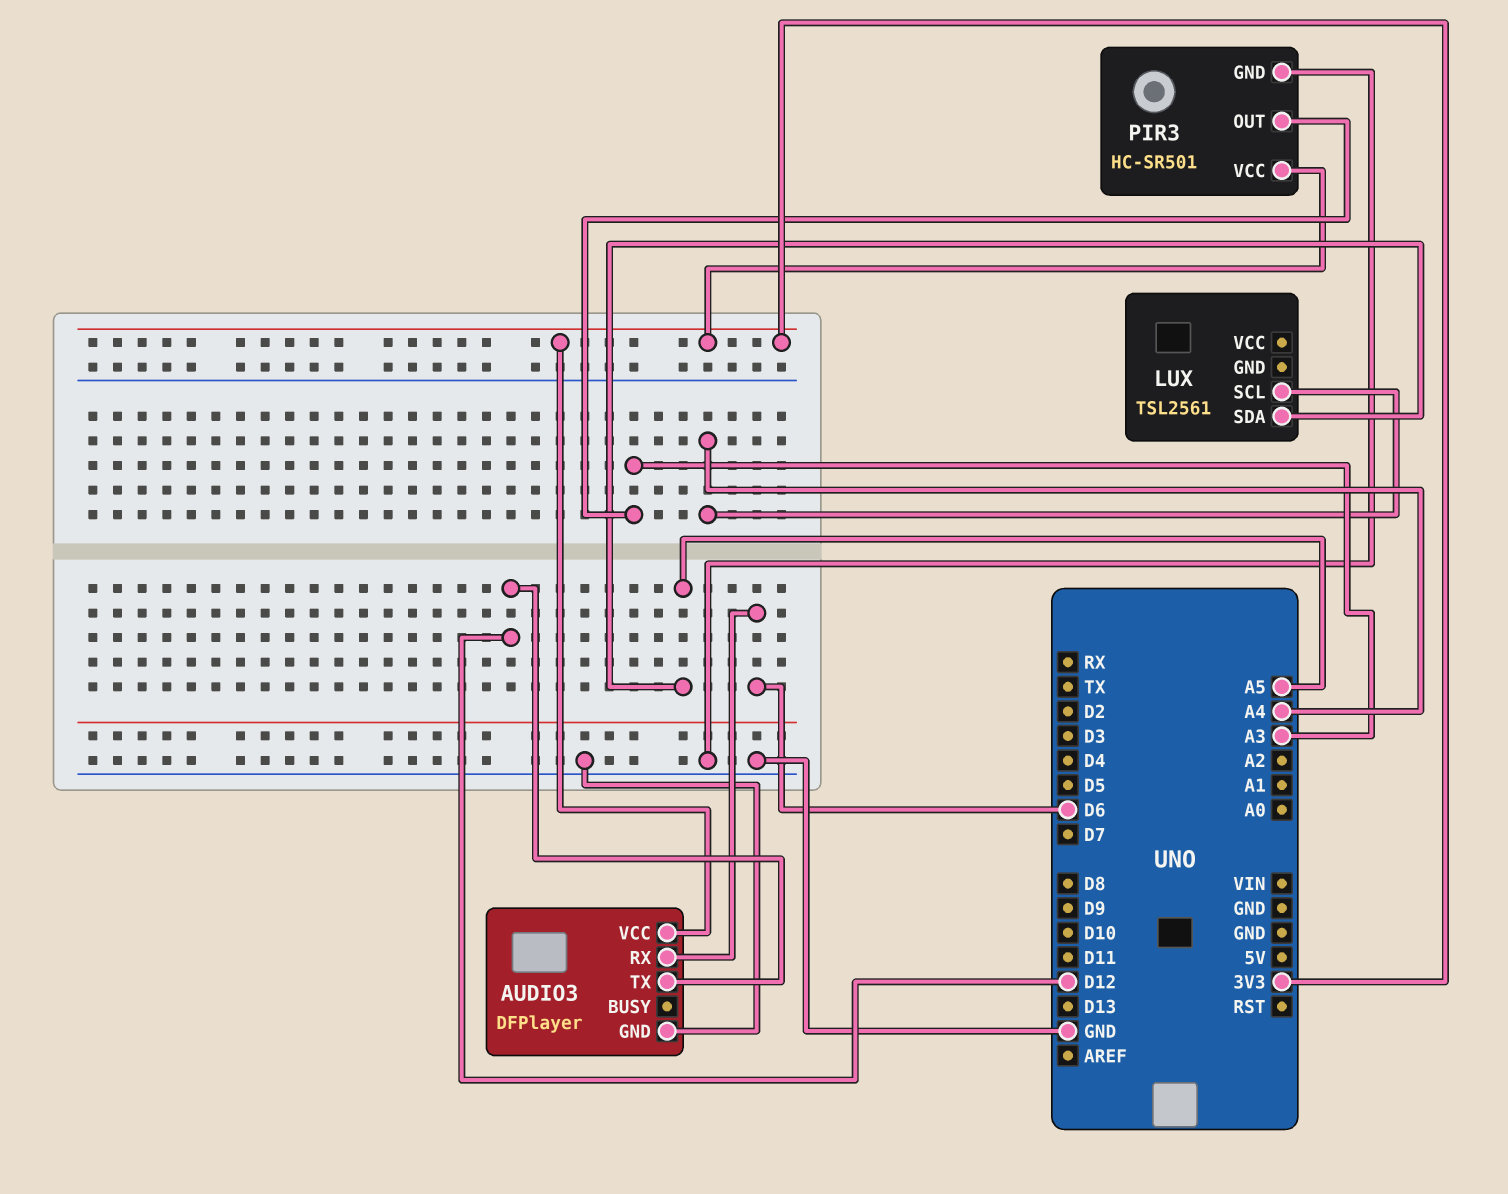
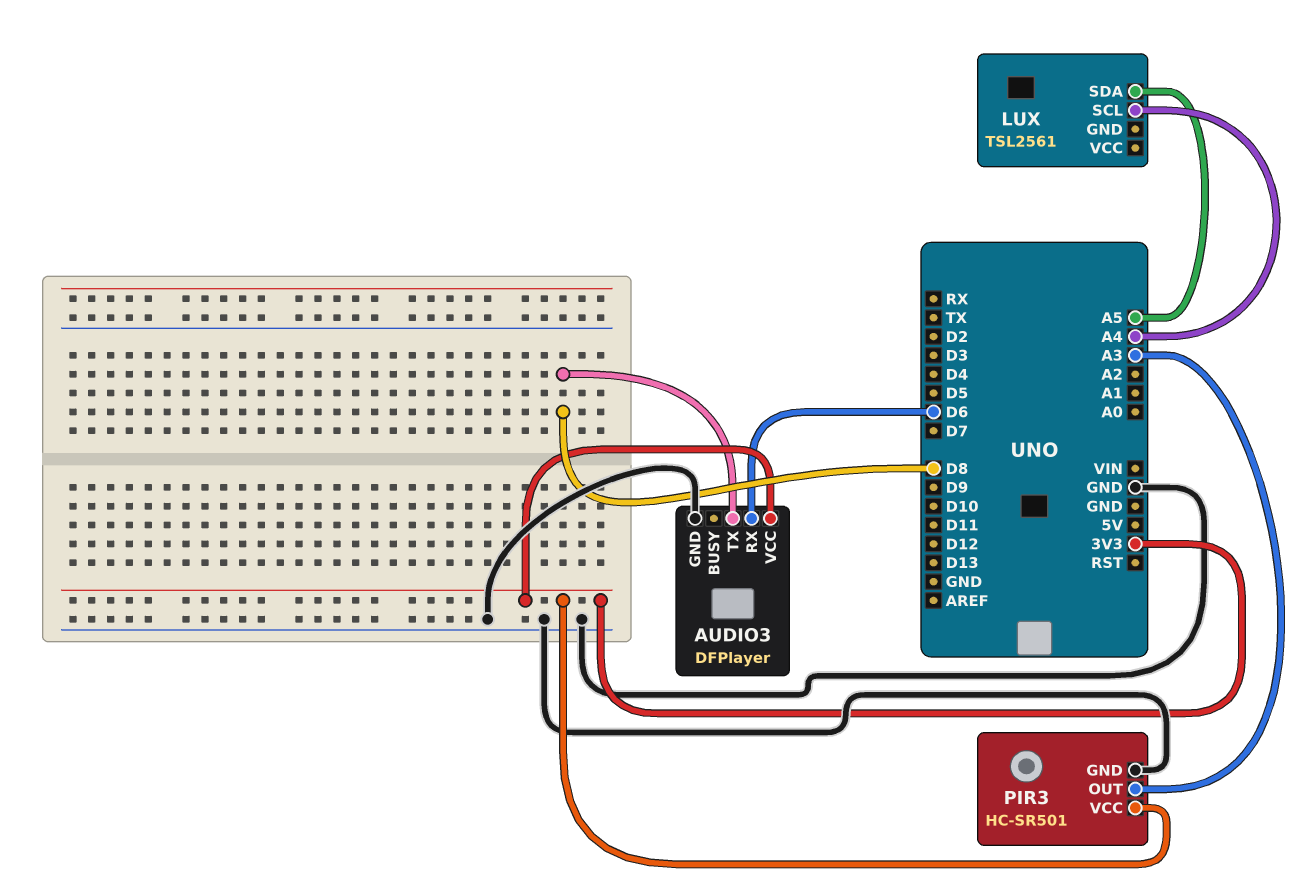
AUDIO3 pin TX: D12 -> D8

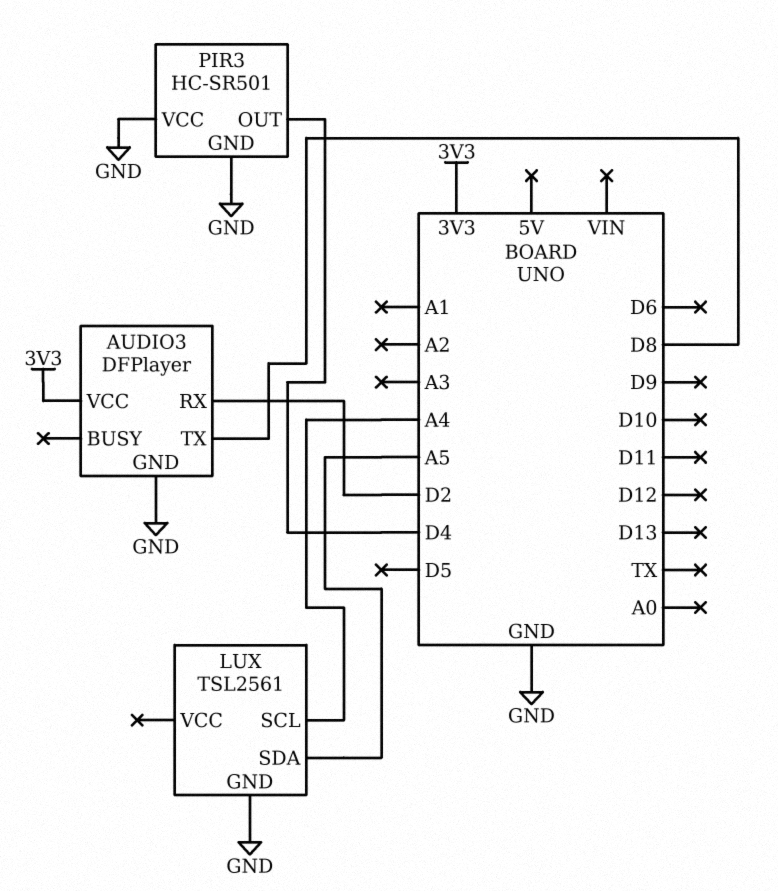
AUDIO3 pin RX: D6 -> D2
LUX pin GND: none -> GND
PIR3 pin OUT: A3 -> D4
PIR3 pin VCC: 3V3 -> GND

